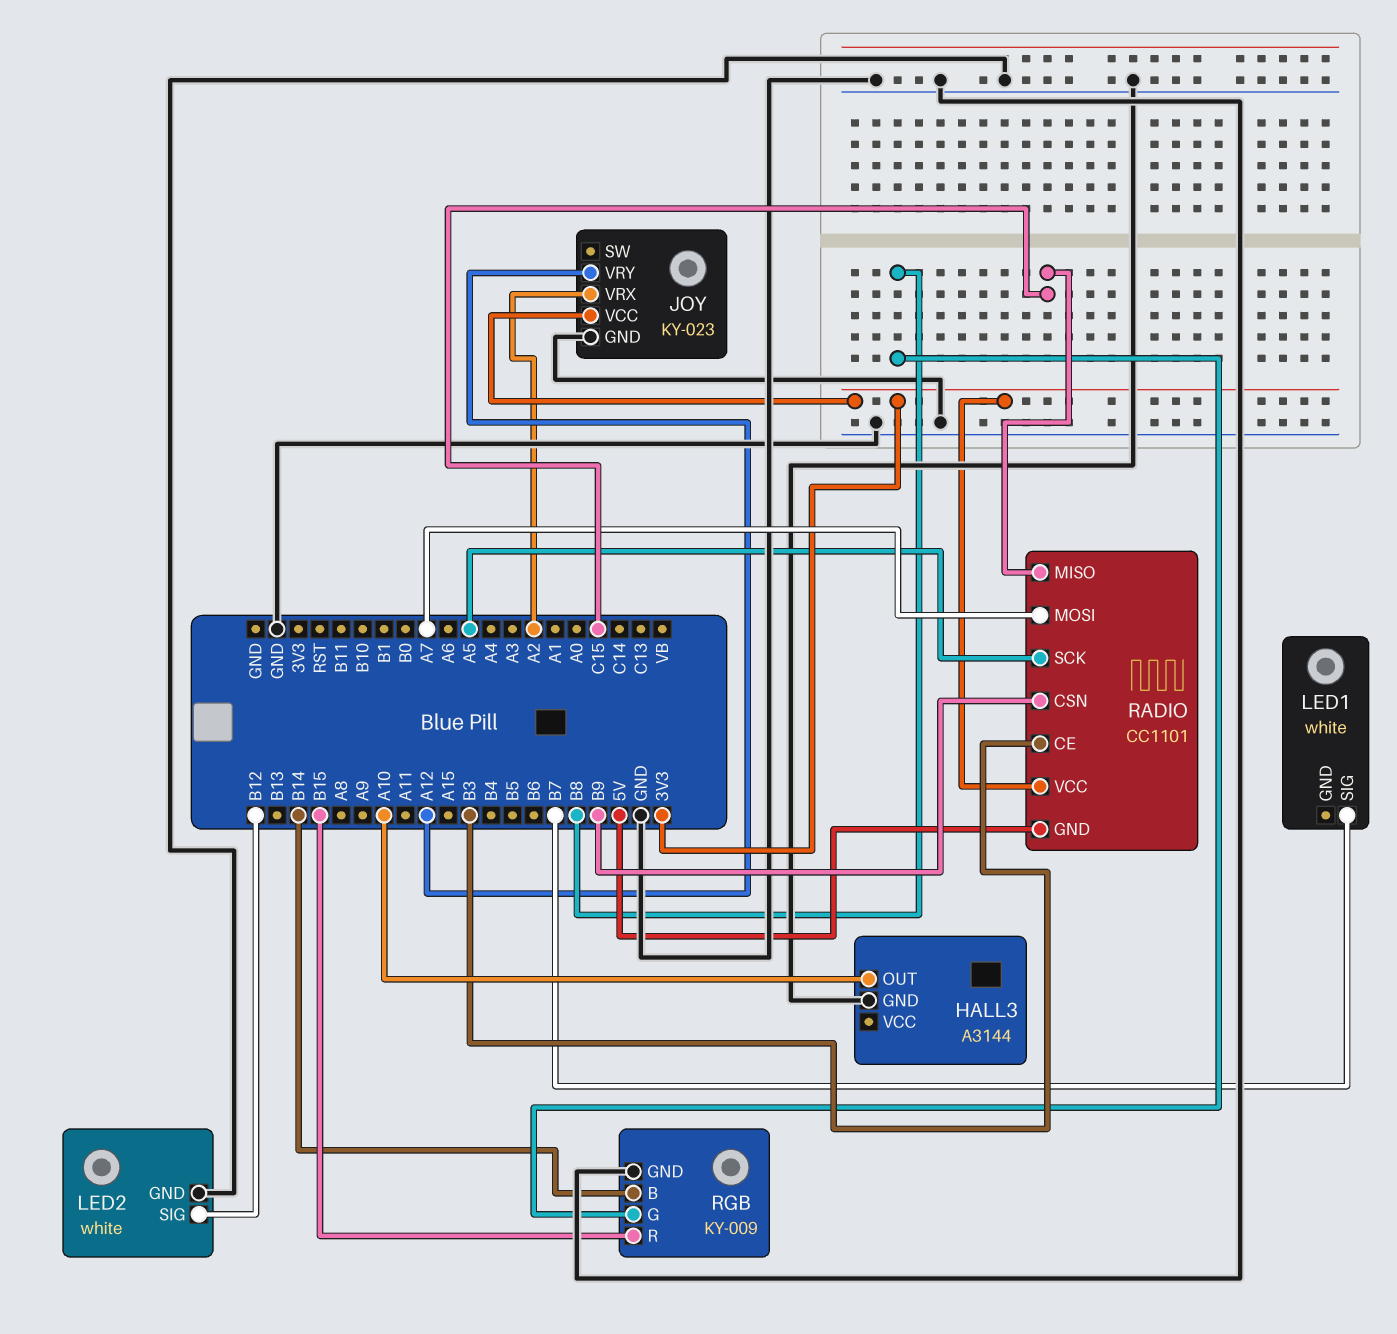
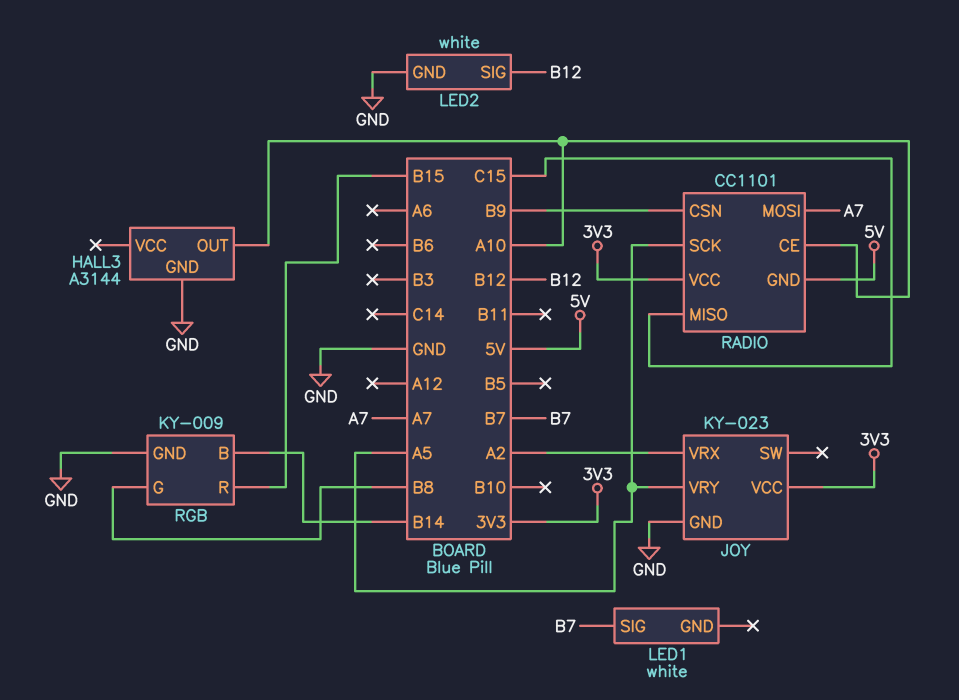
JOY pin VRY: A12 -> A5
RADIO pin CE: B3 -> A10

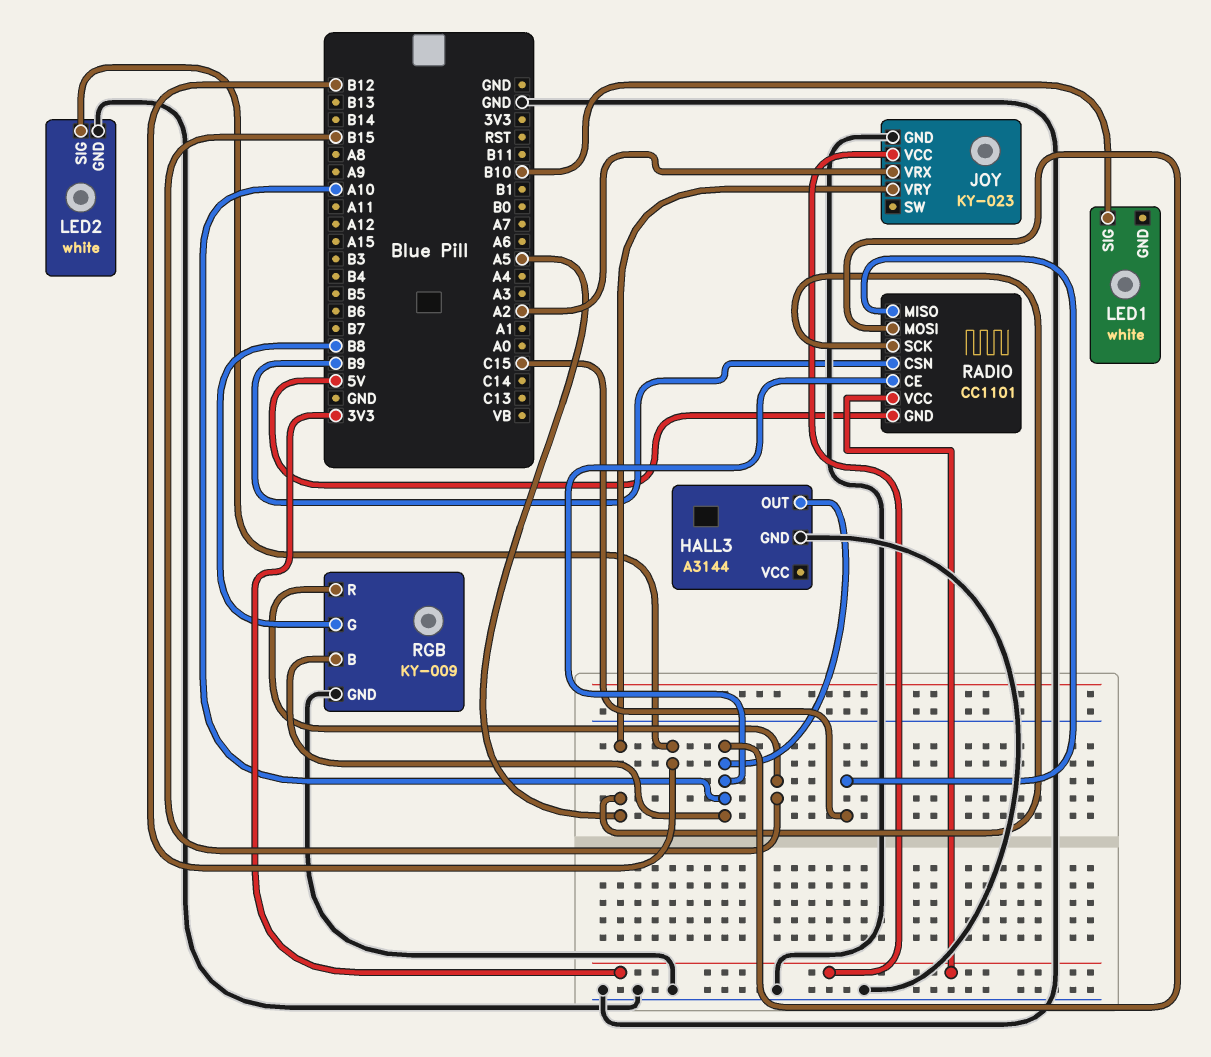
LED1 pin SIG: B7 -> B10
RADIO pin MOSI: A7 -> A10
RGB pin B: B14 -> A10

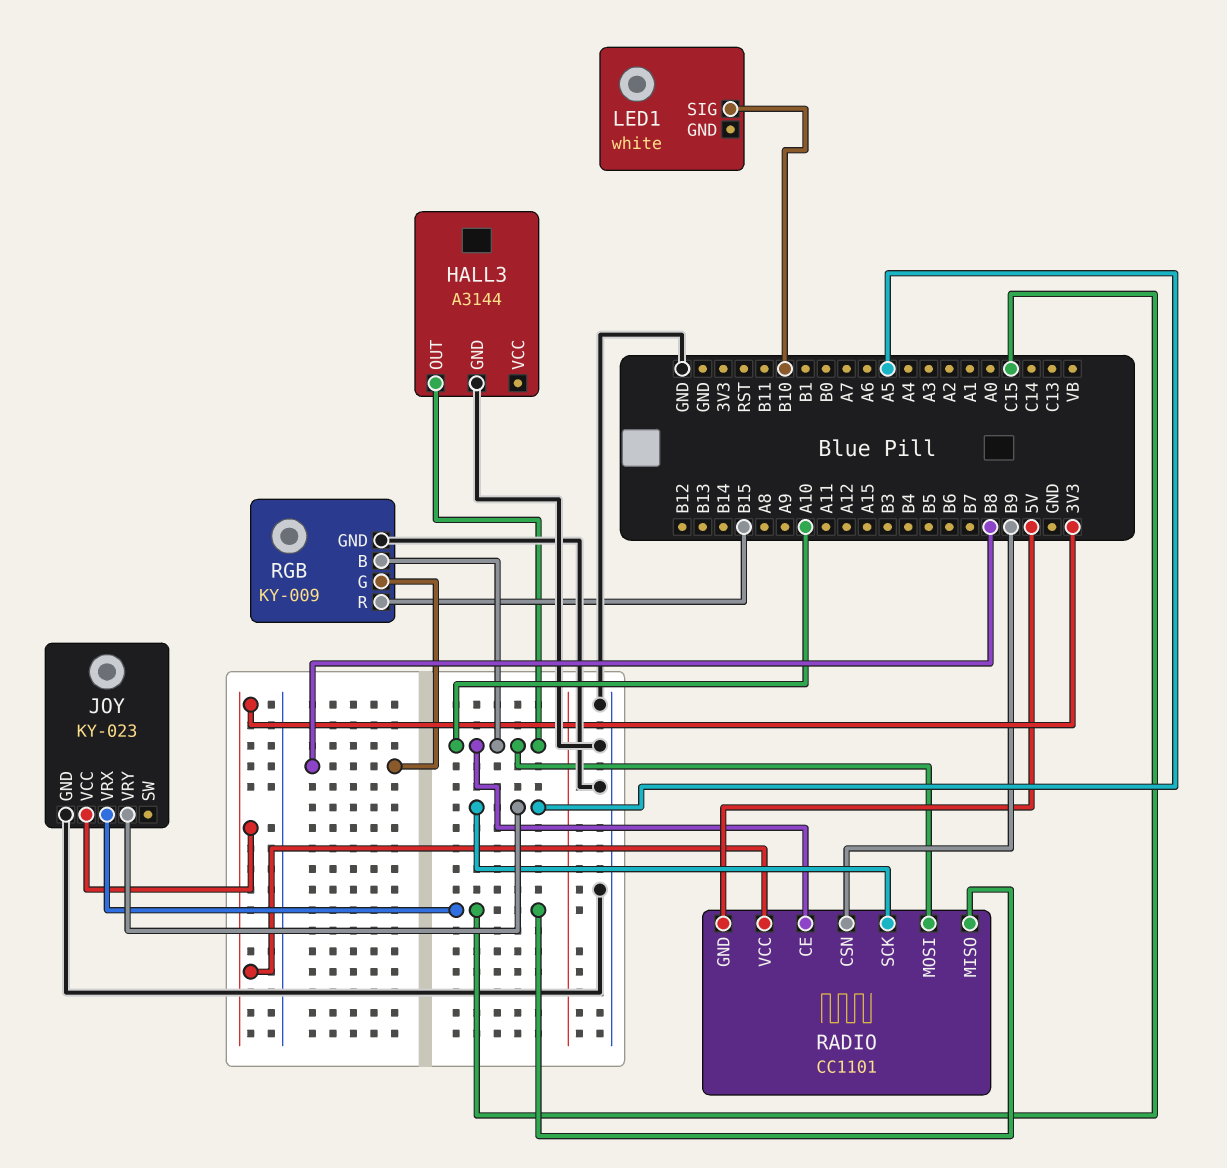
JOY pin VRX: A2 -> C15
LED2: white -> none
LED2 pin GND: GND -> none
LED2 pin SIG: B12 -> none

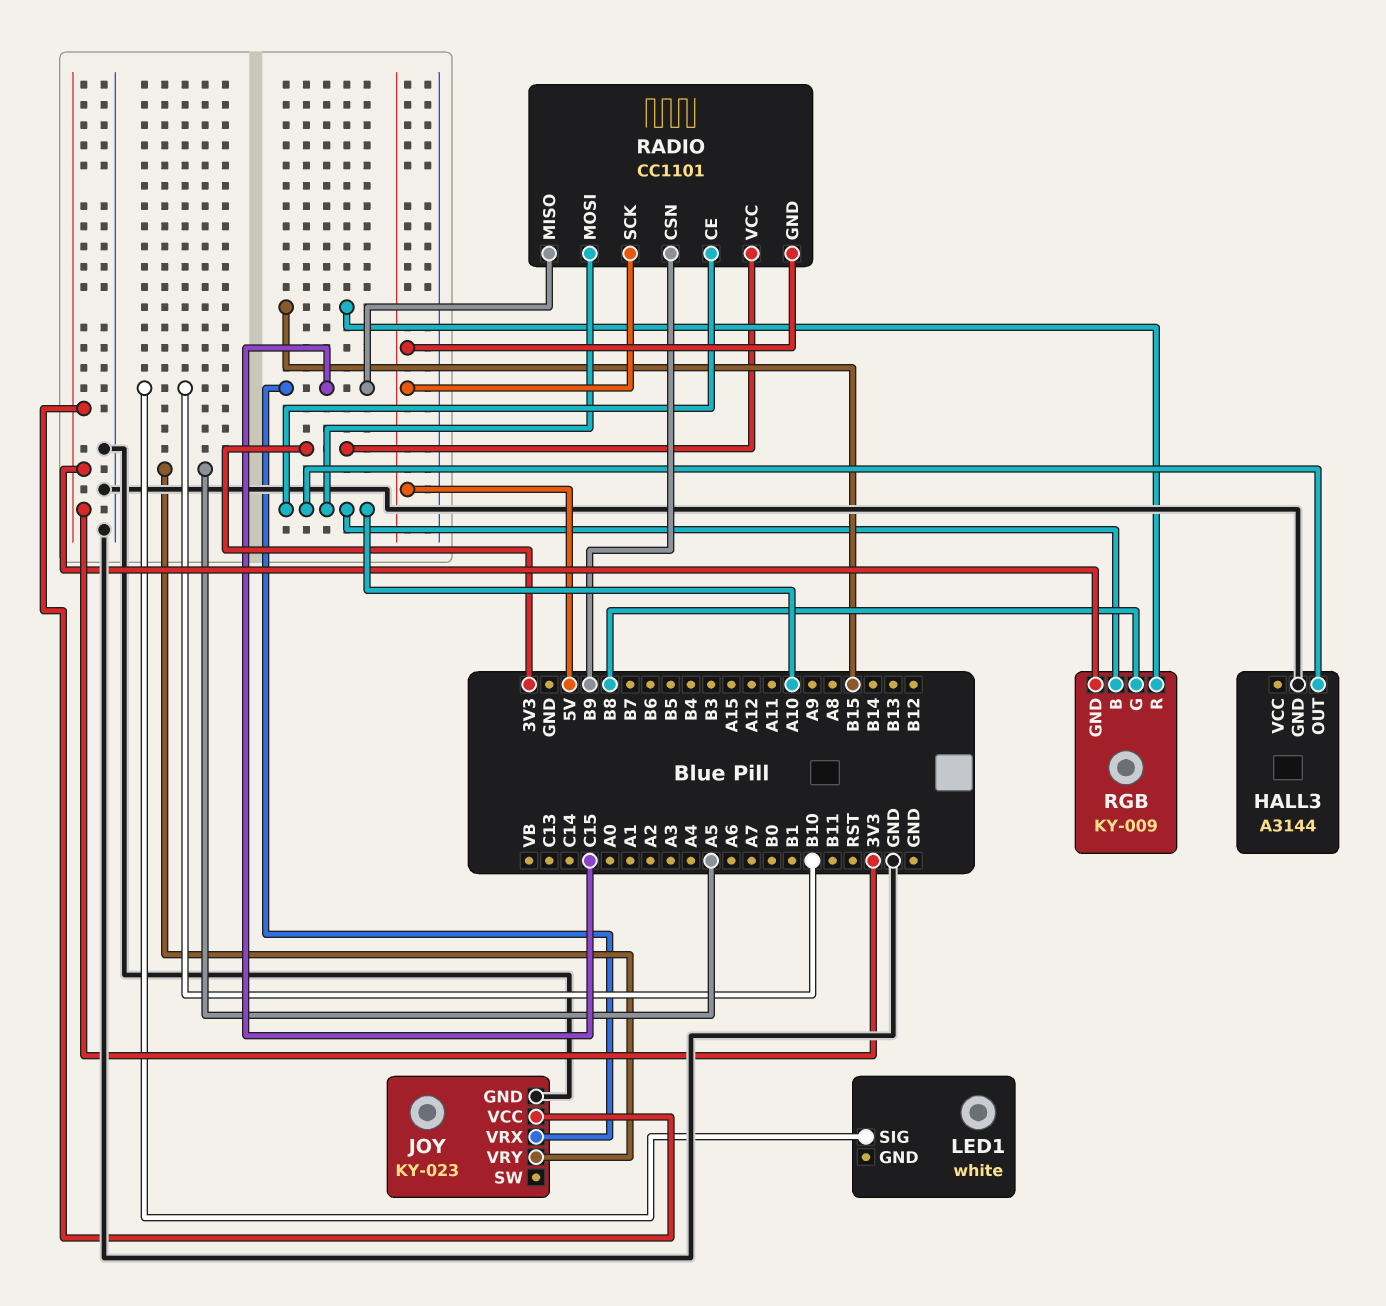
RADIO pin SCK: A5 -> 5V
RGB pin GND: GND -> 3V3

